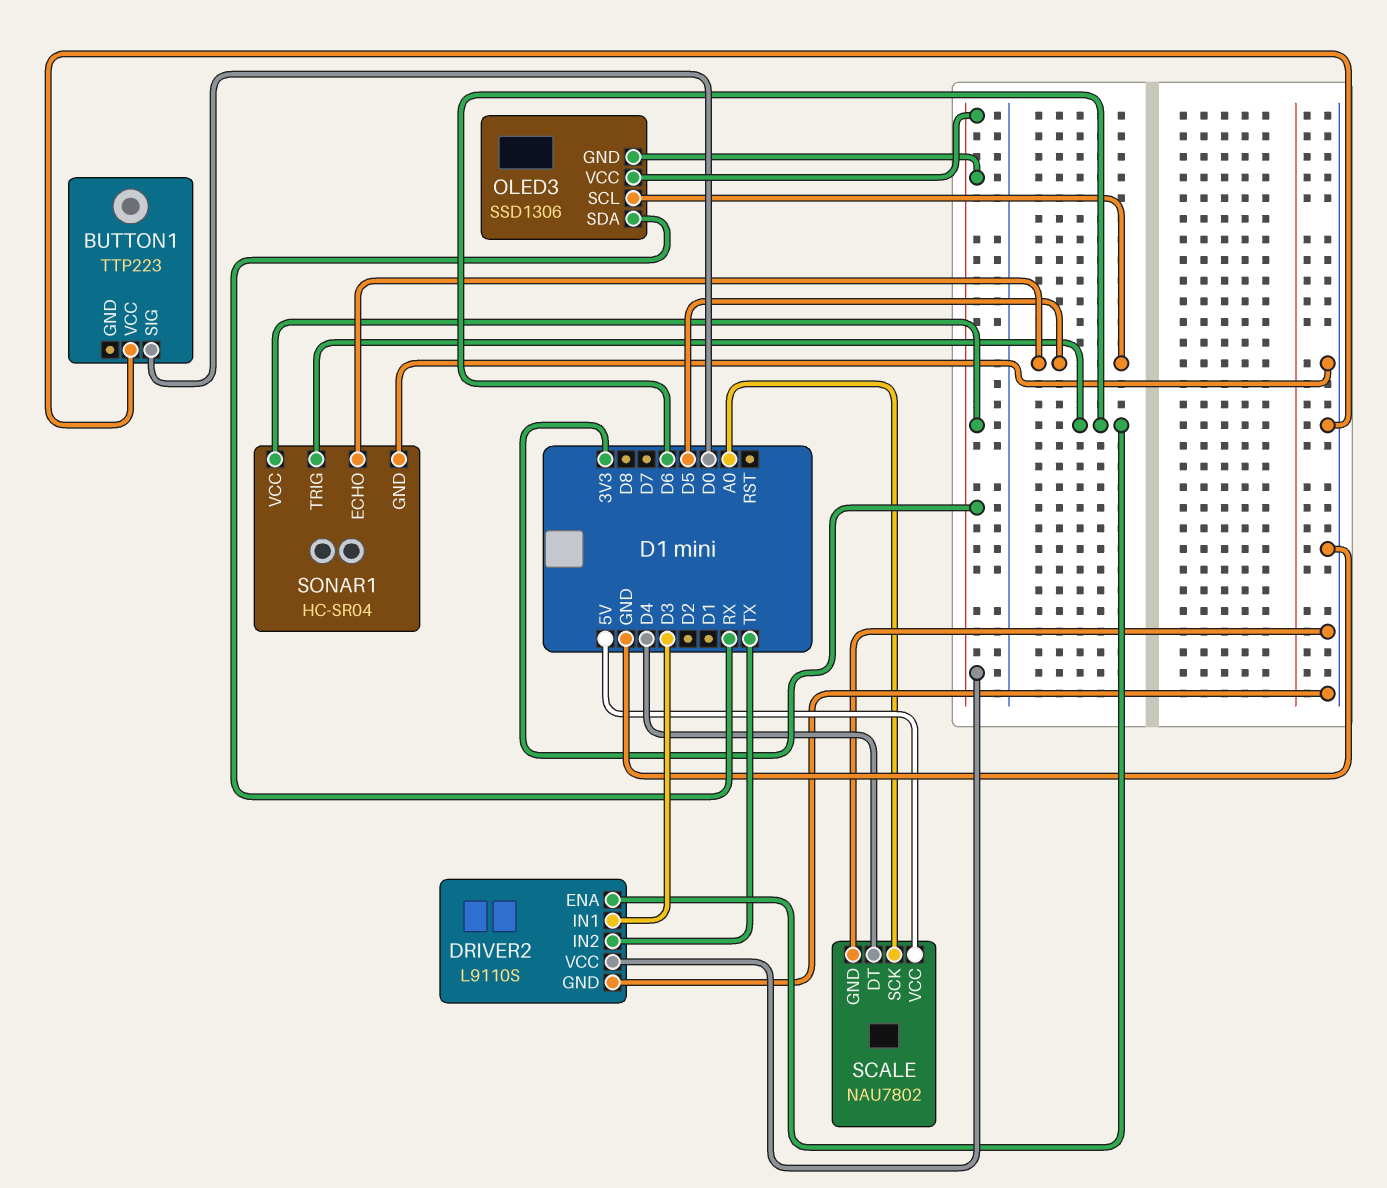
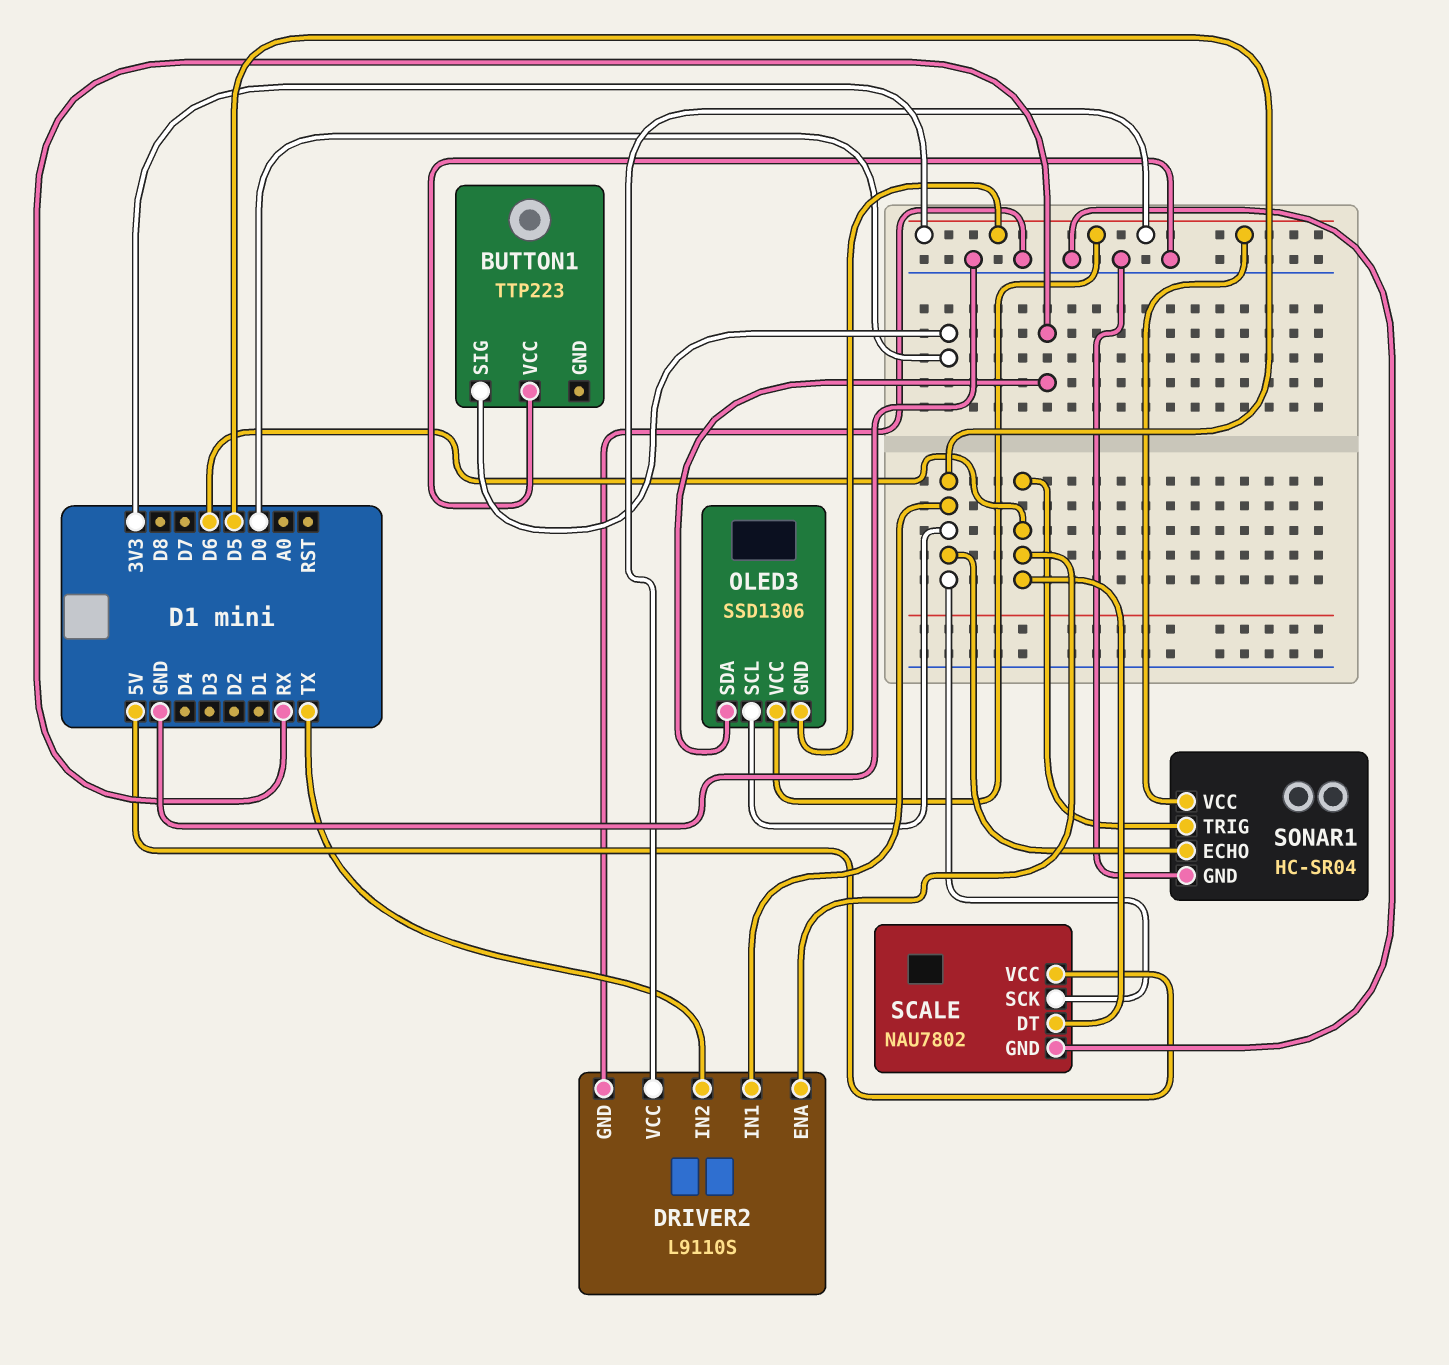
DRIVER2 pin IN1: D3 -> D5
SCALE pin DT: D4 -> D6
SCALE pin SCK: A0 -> D5

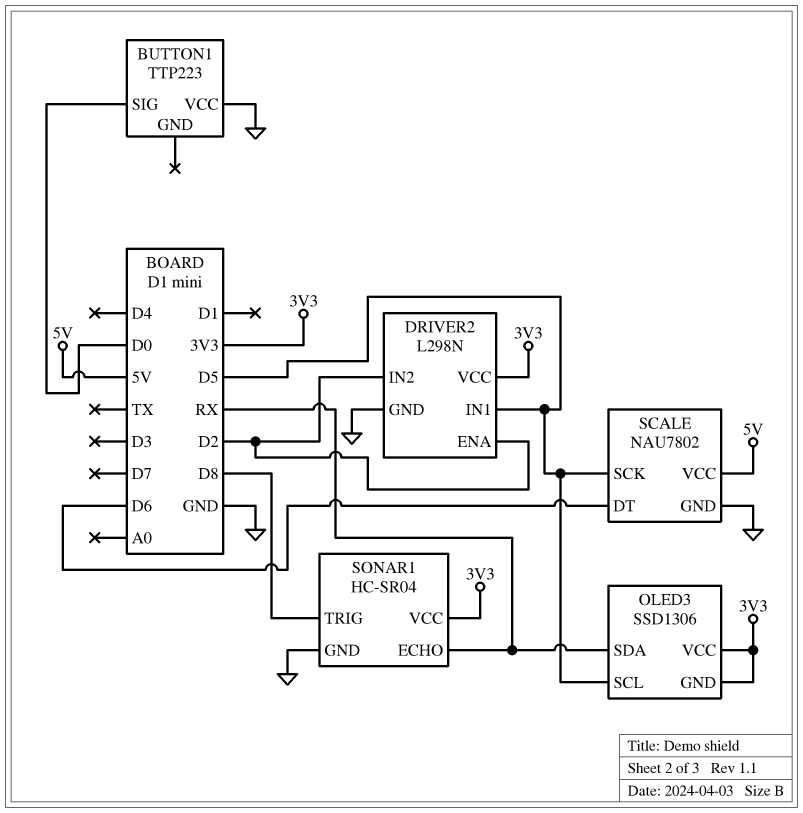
DRIVER2: L9110S -> L298N
DRIVER2 pin ENA: D6 -> D2
DRIVER2 pin IN2: TX -> D2
SONAR1 pin ECHO: D5 -> RX
SONAR1 pin TRIG: D6 -> D8

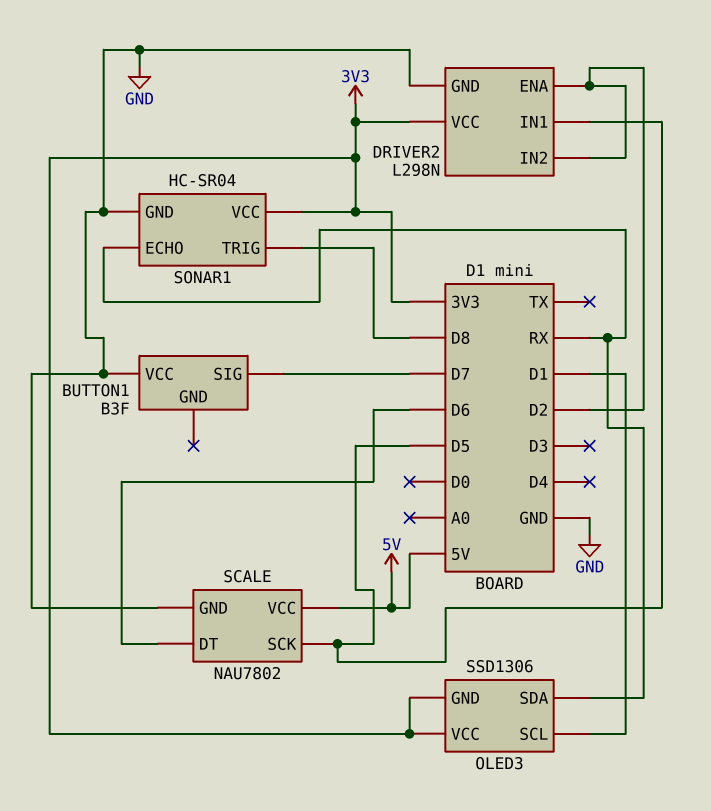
BUTTON1: TTP223 -> B3F
BUTTON1 pin SIG: D0 -> D7
OLED3 pin SCL: D5 -> D1

